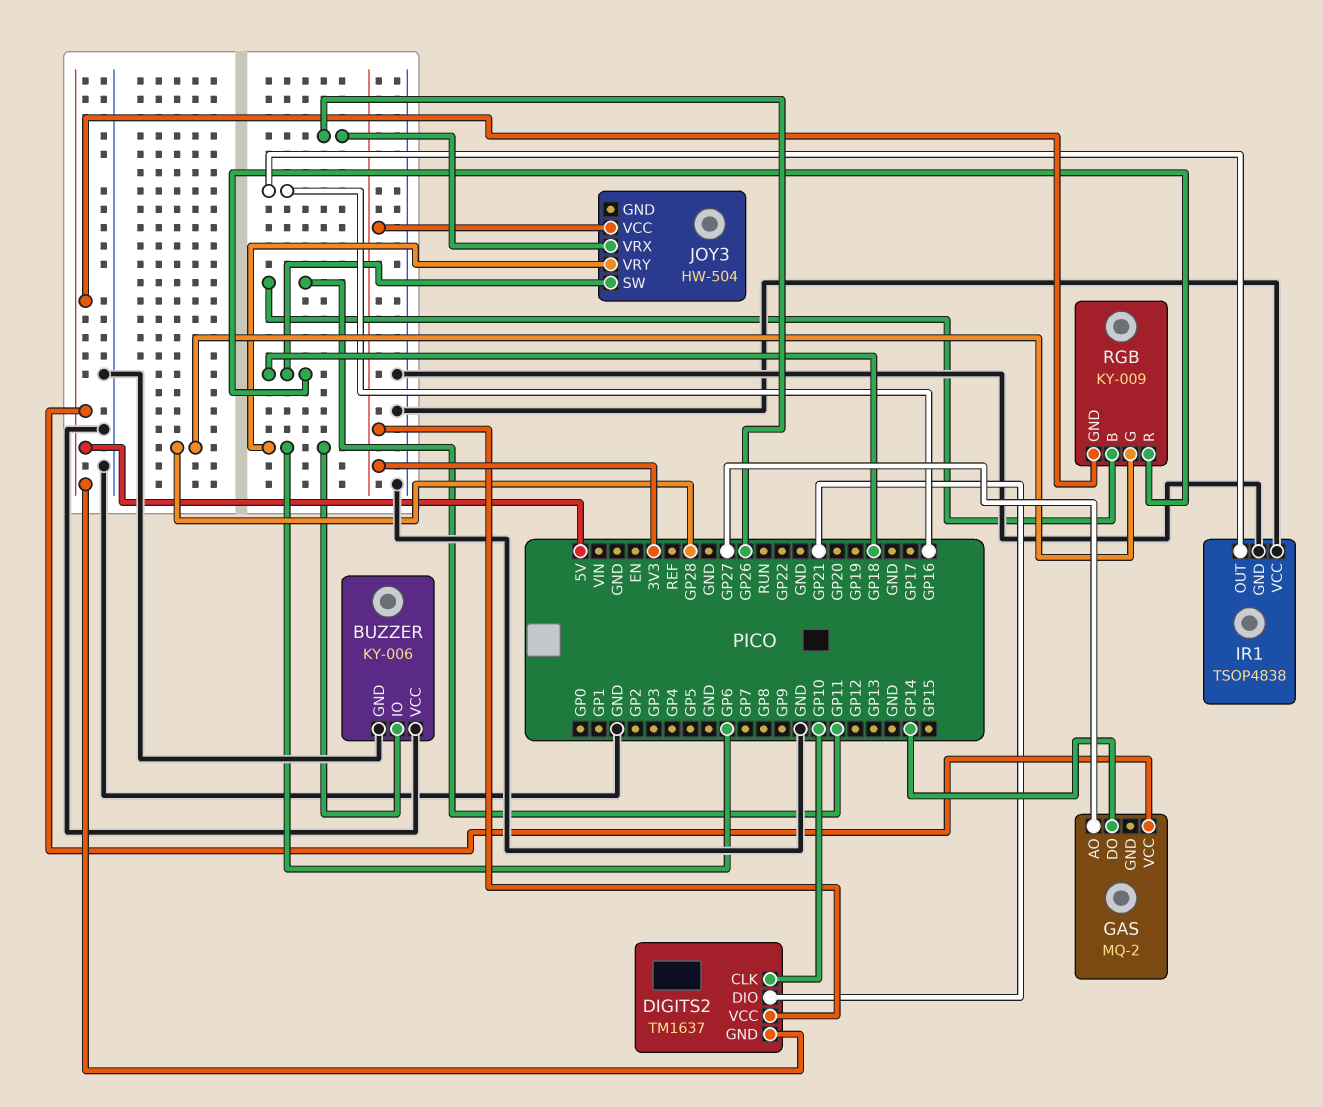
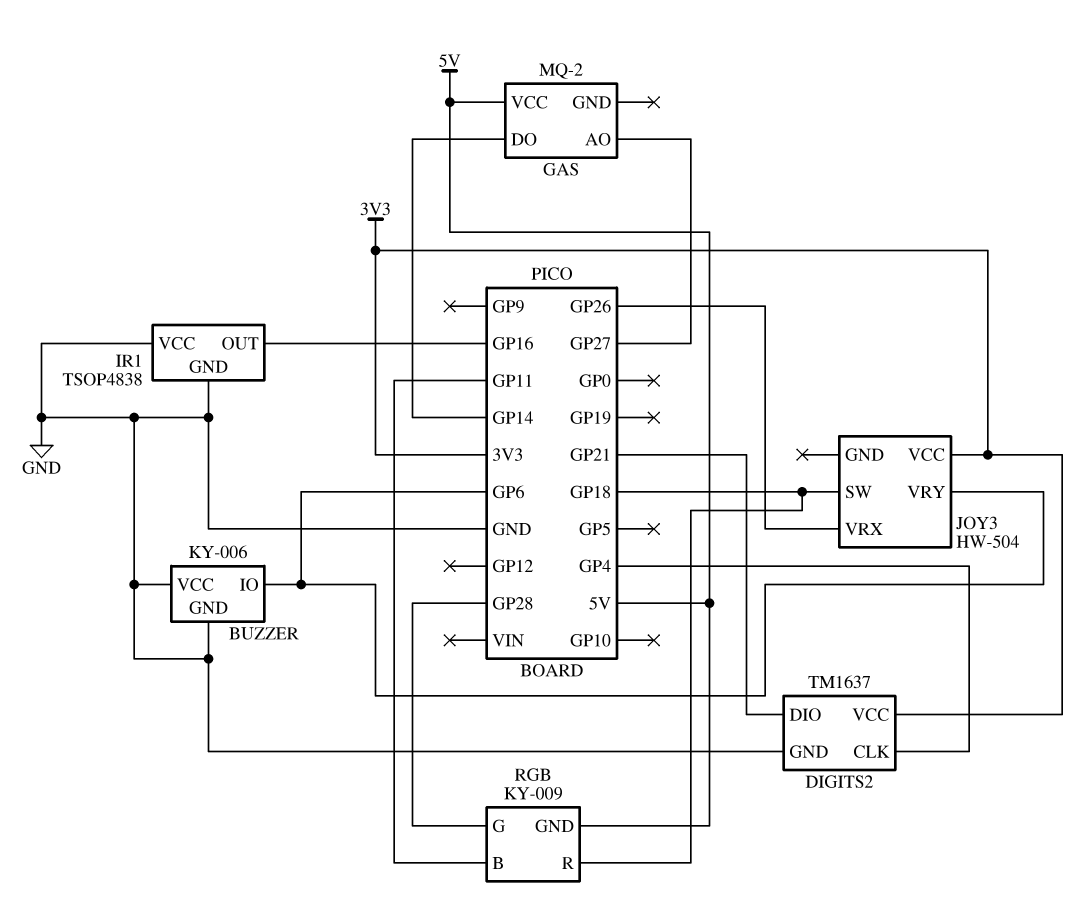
DIGITS2 pin CLK: GP10 -> GP4
DIGITS2 pin GND: 5V -> GND

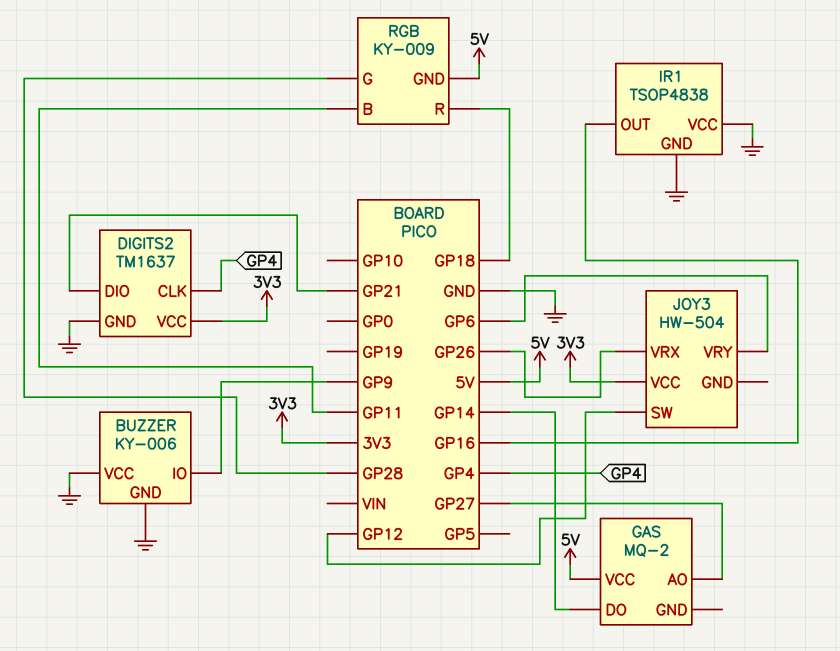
BUZZER pin IO: GP6 -> GP9
JOY3 pin SW: GP18 -> GP12

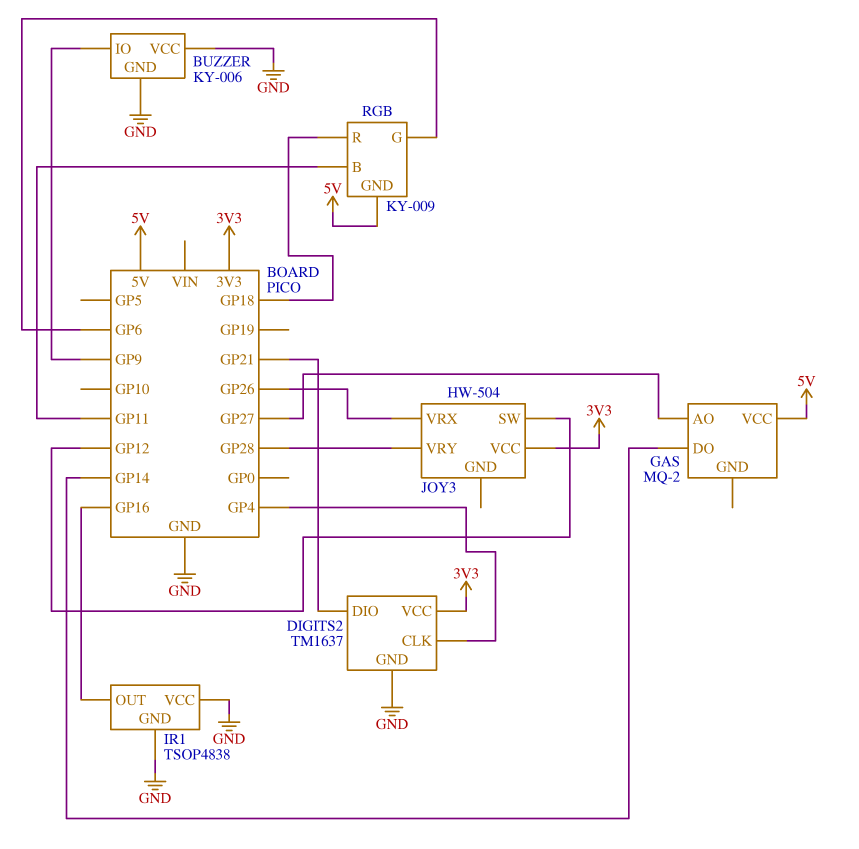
JOY3 pin VRY: GP6 -> GP28
RGB pin G: GP28 -> GP6

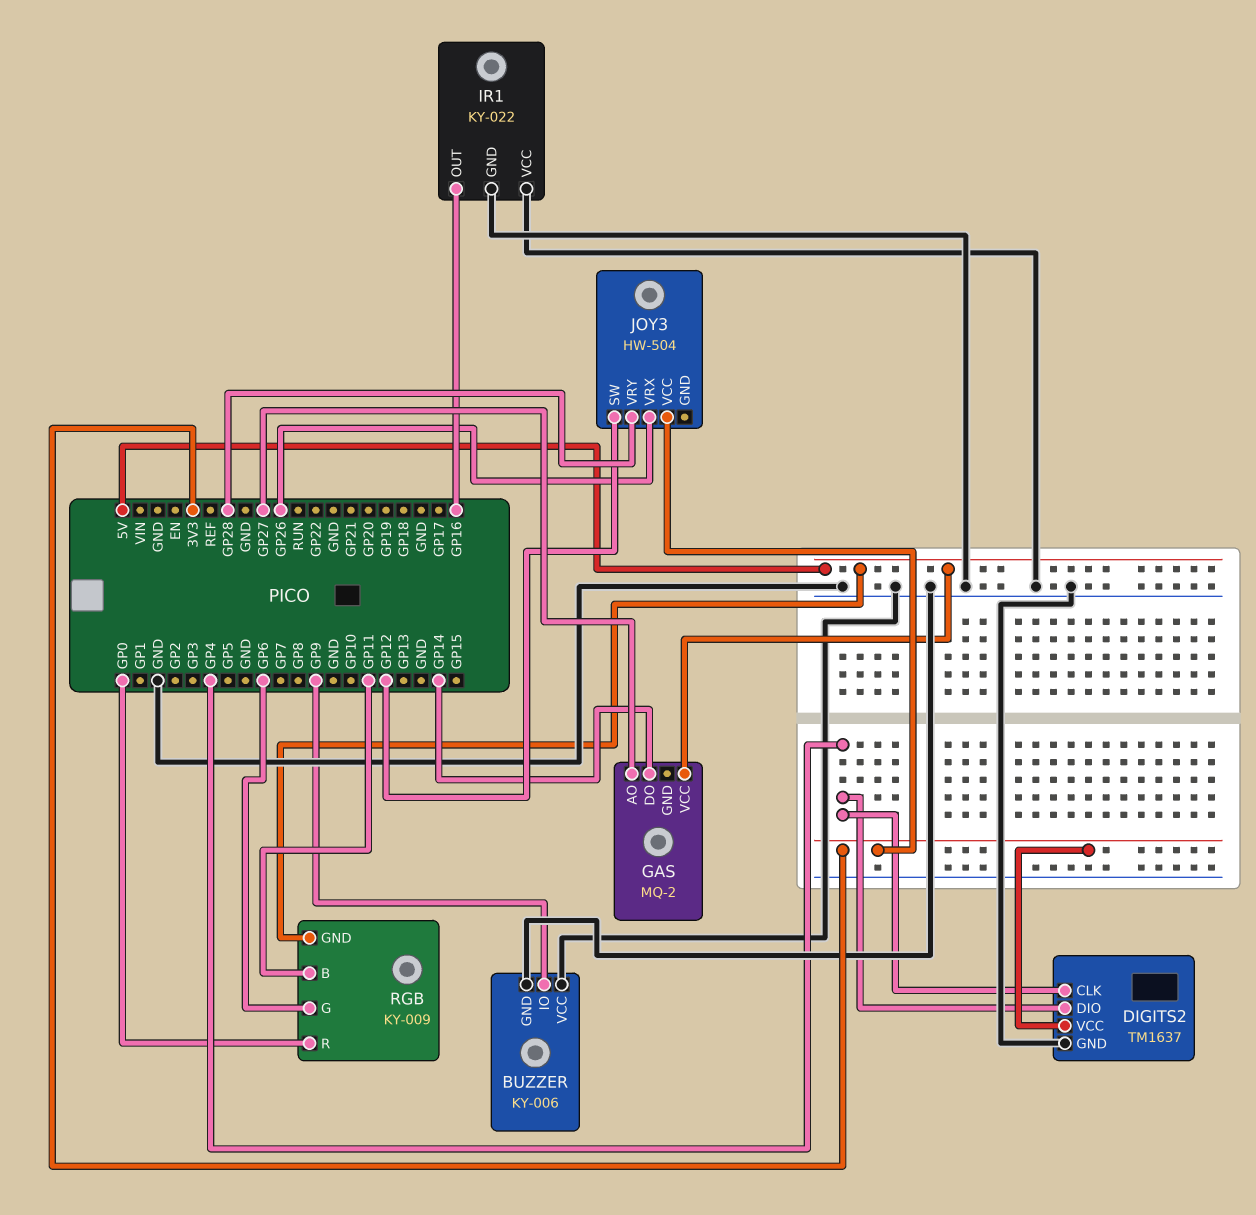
DIGITS2 pin DIO: GP21 -> GP4
IR1: TSOP4838 -> KY-022
RGB pin R: GP18 -> GP0

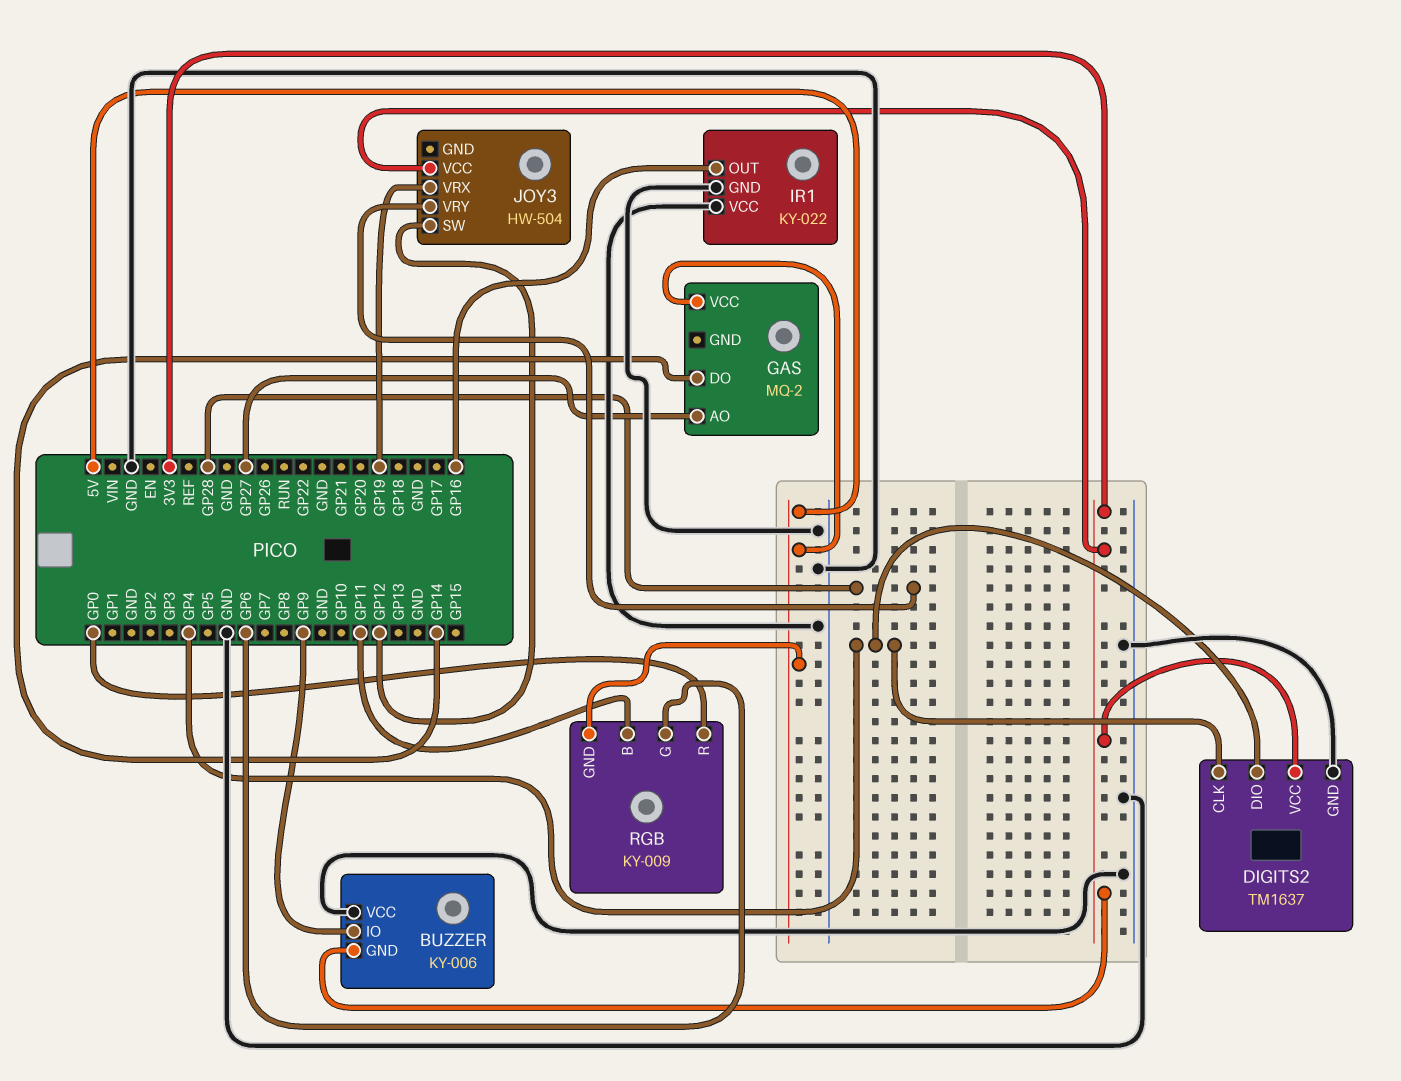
BUZZER pin GND: GND -> 3V3
JOY3 pin VRX: GP26 -> GP19

